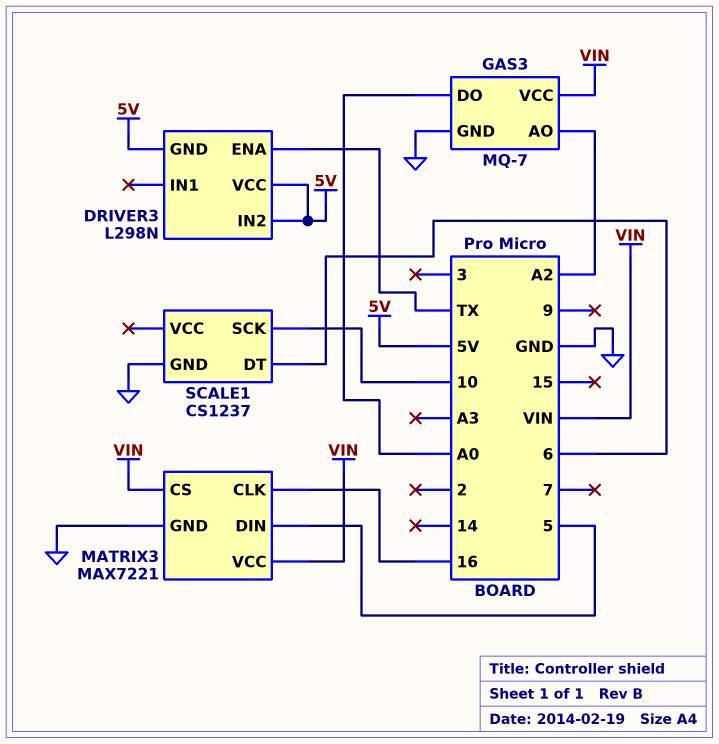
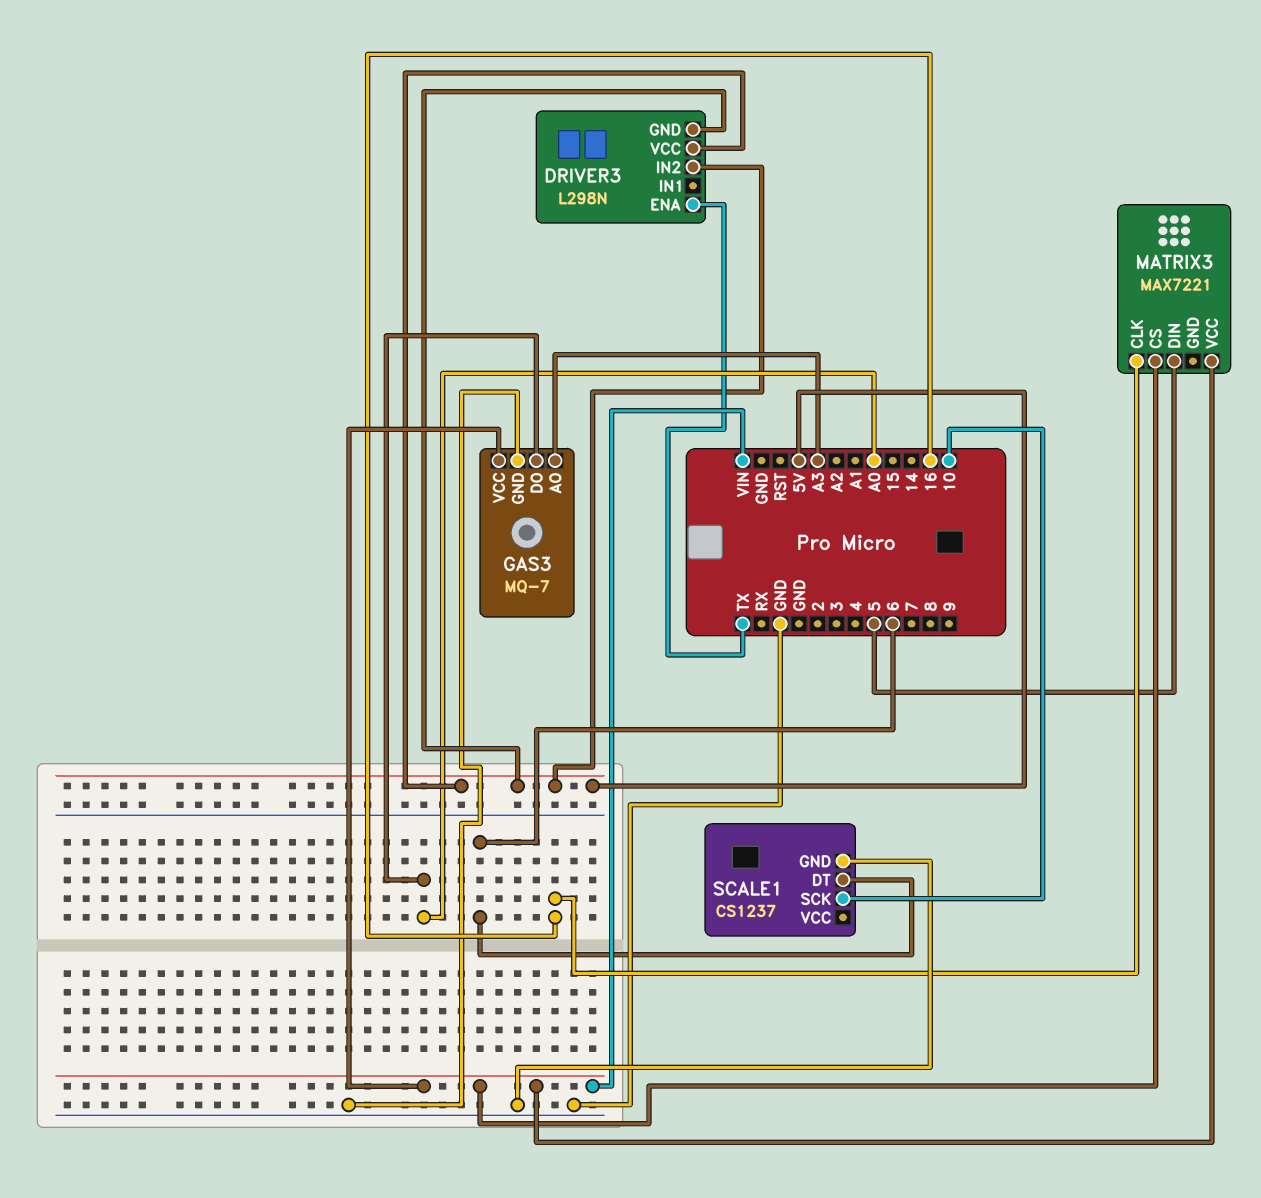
GAS3 pin AO: A2 -> A3
MATRIX3 pin GND: GND -> none

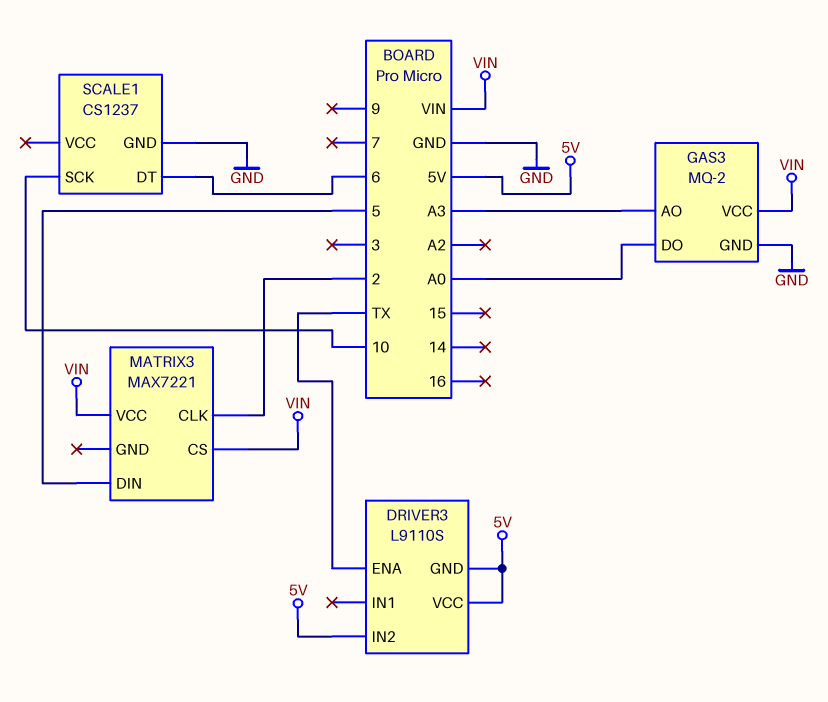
DRIVER3: L298N -> L9110S
GAS3: MQ-7 -> MQ-2
MATRIX3 pin CLK: 16 -> 2

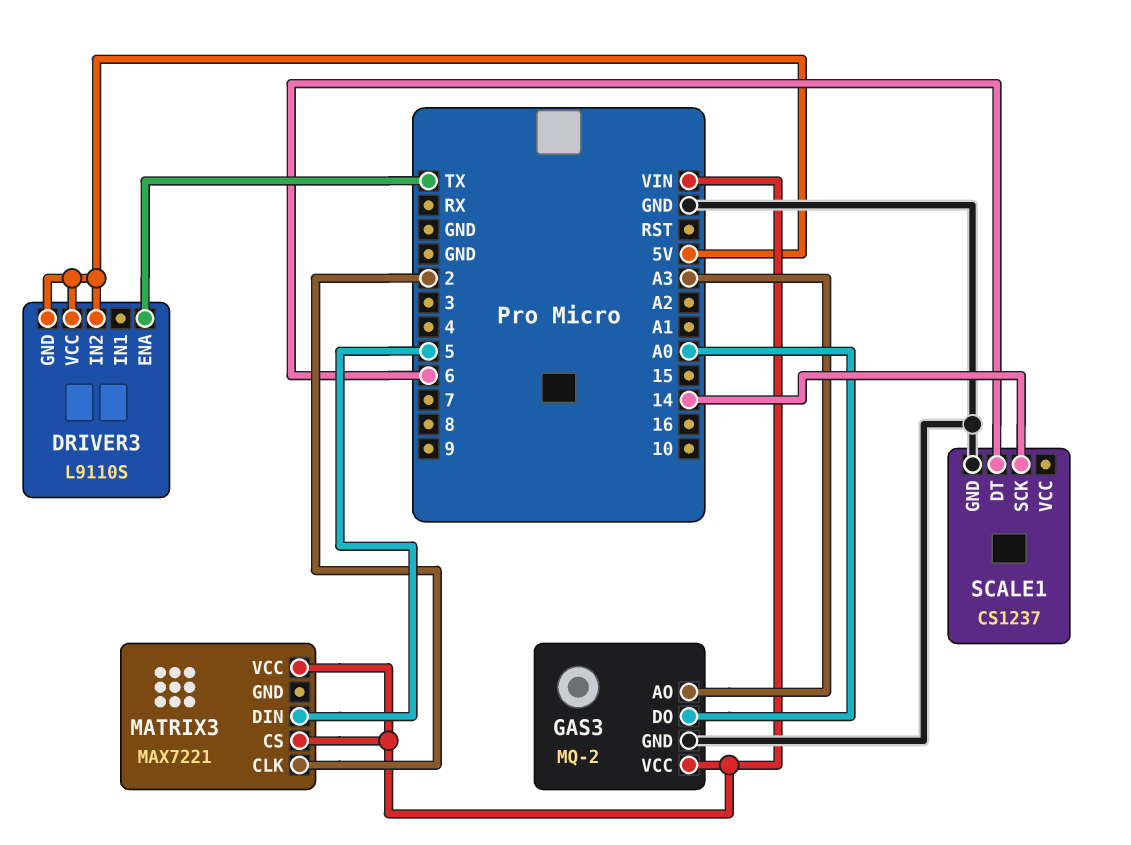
SCALE1 pin SCK: 10 -> 14

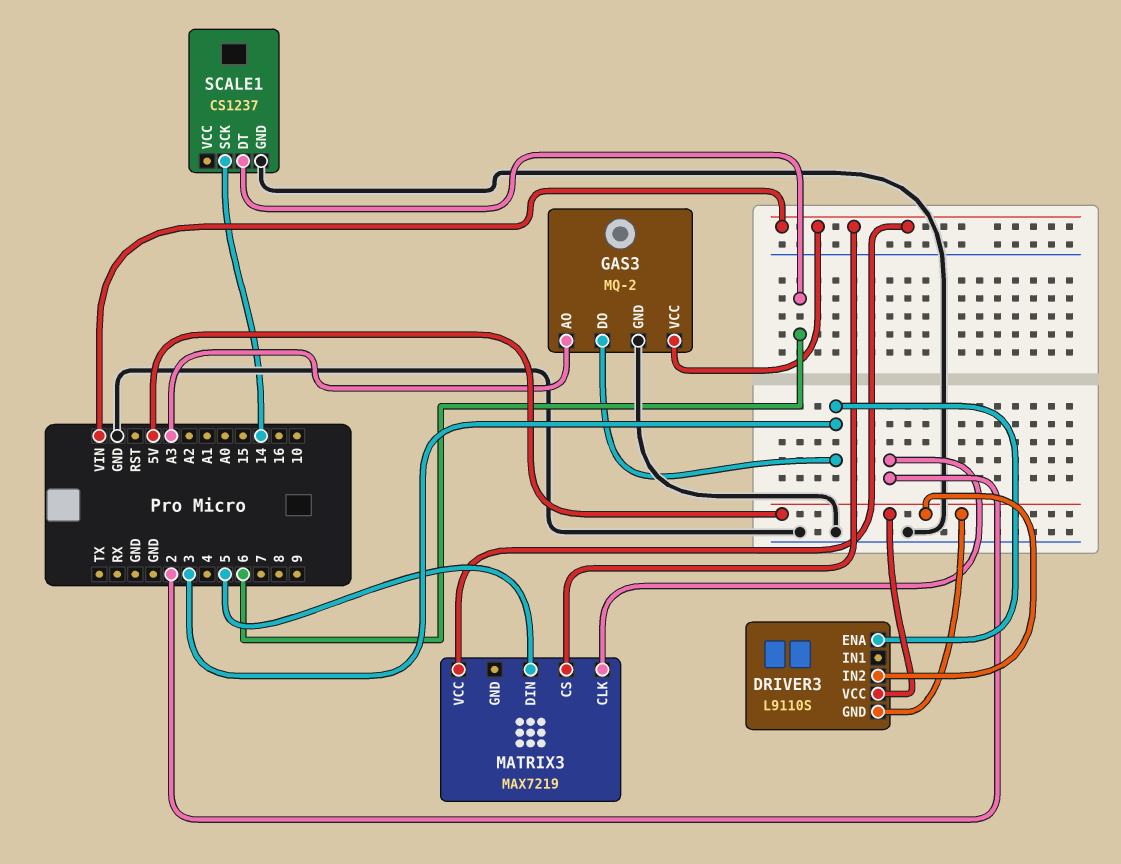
DRIVER3 pin ENA: TX -> 3
GAS3 pin DO: A0 -> 3
MATRIX3: MAX7221 -> MAX7219

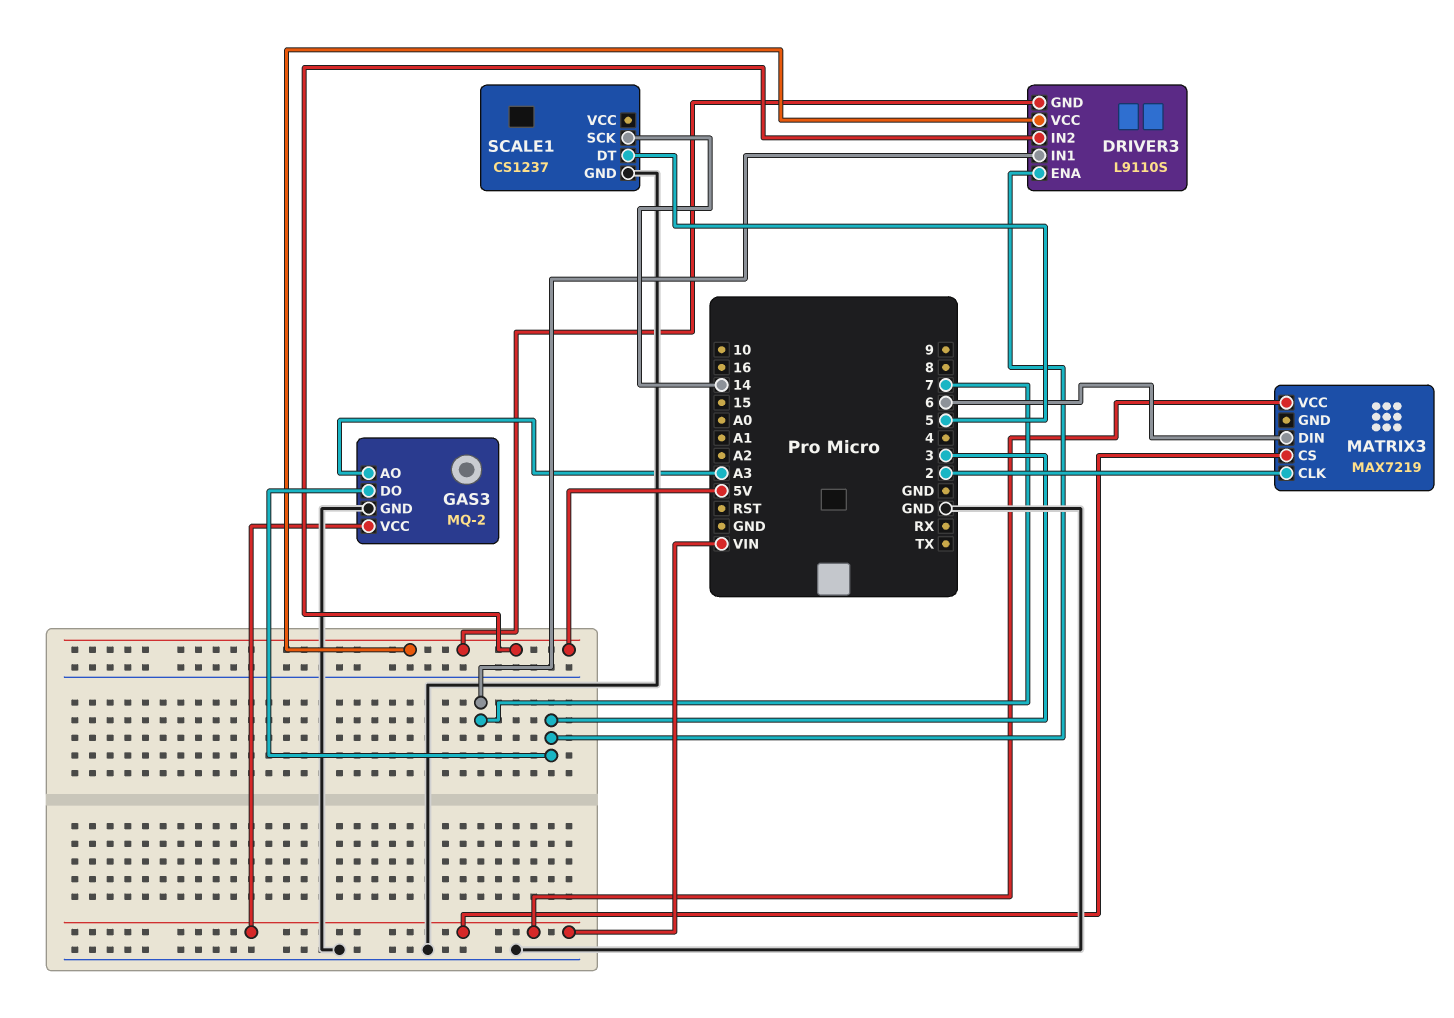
DRIVER3 pin IN1: none -> 7
MATRIX3 pin DIN: 5 -> 6
SCALE1 pin DT: 6 -> 5

